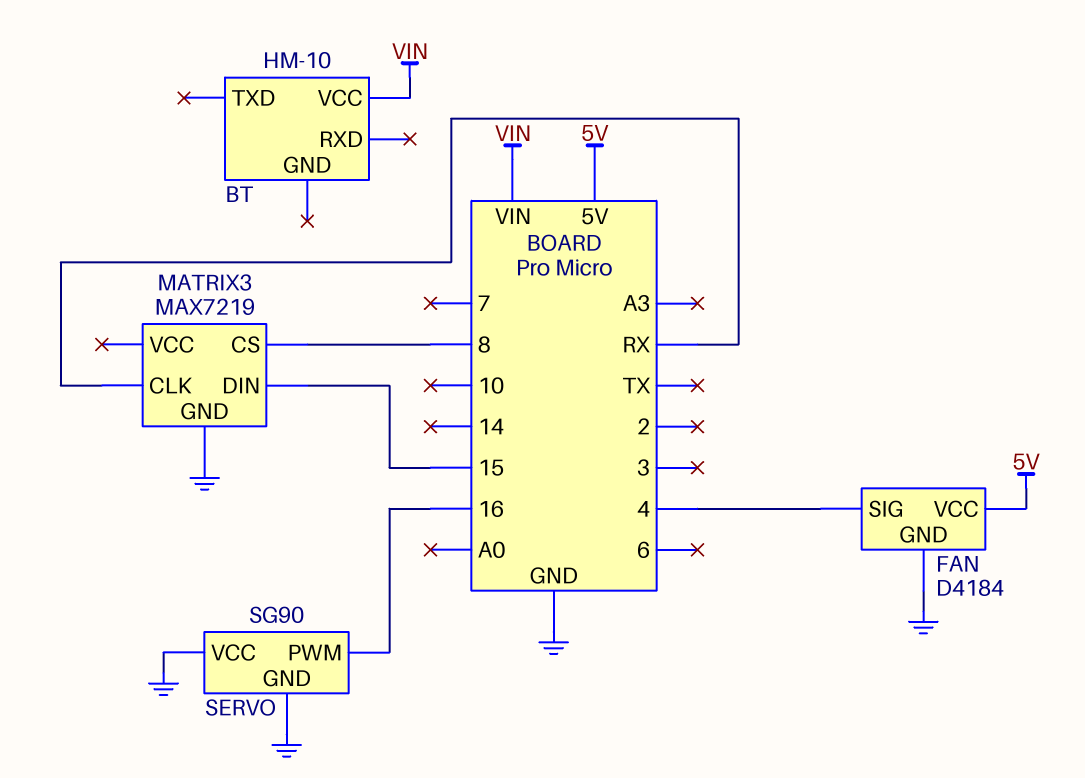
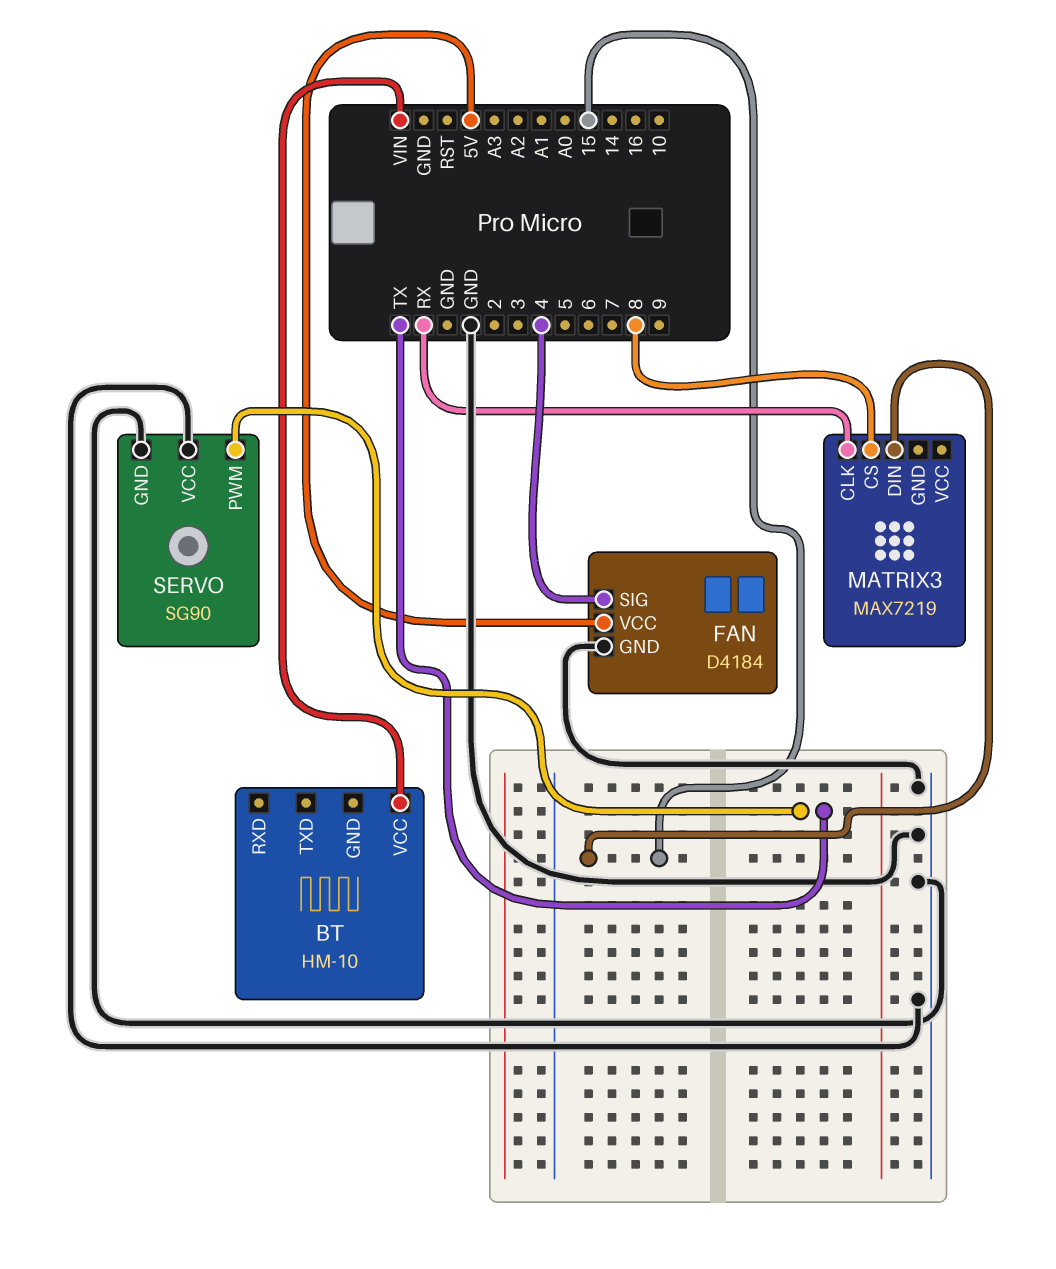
MATRIX3 pin GND: GND -> none
SERVO pin PWM: 16 -> TX

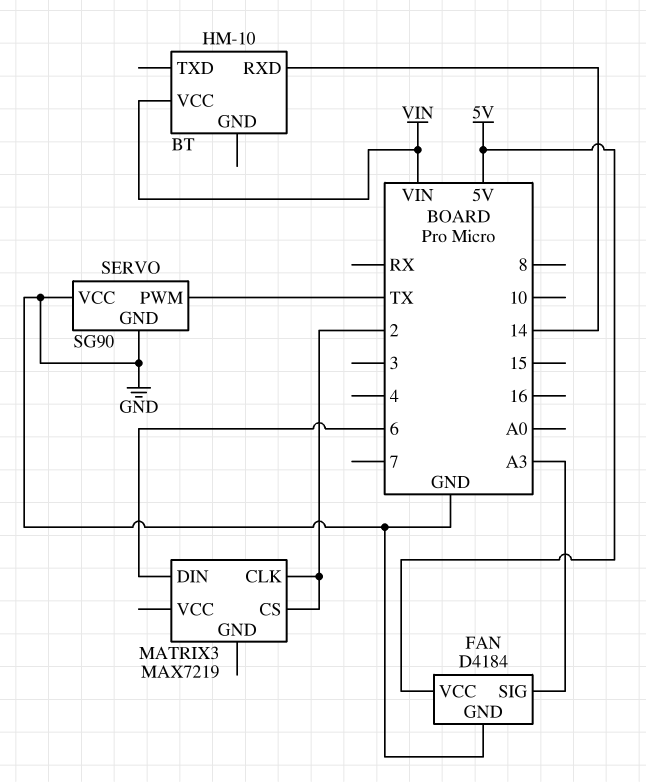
BT pin RXD: none -> 14
FAN pin SIG: 4 -> A3
MATRIX3 pin CLK: RX -> 2
MATRIX3 pin CS: 8 -> 2
MATRIX3 pin DIN: 15 -> 6

